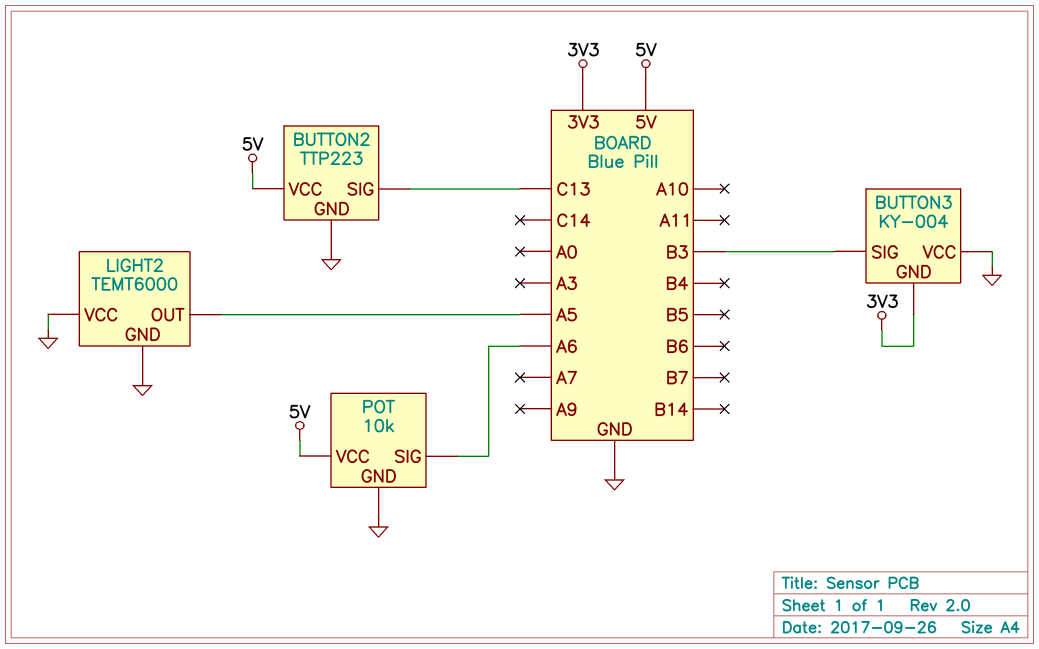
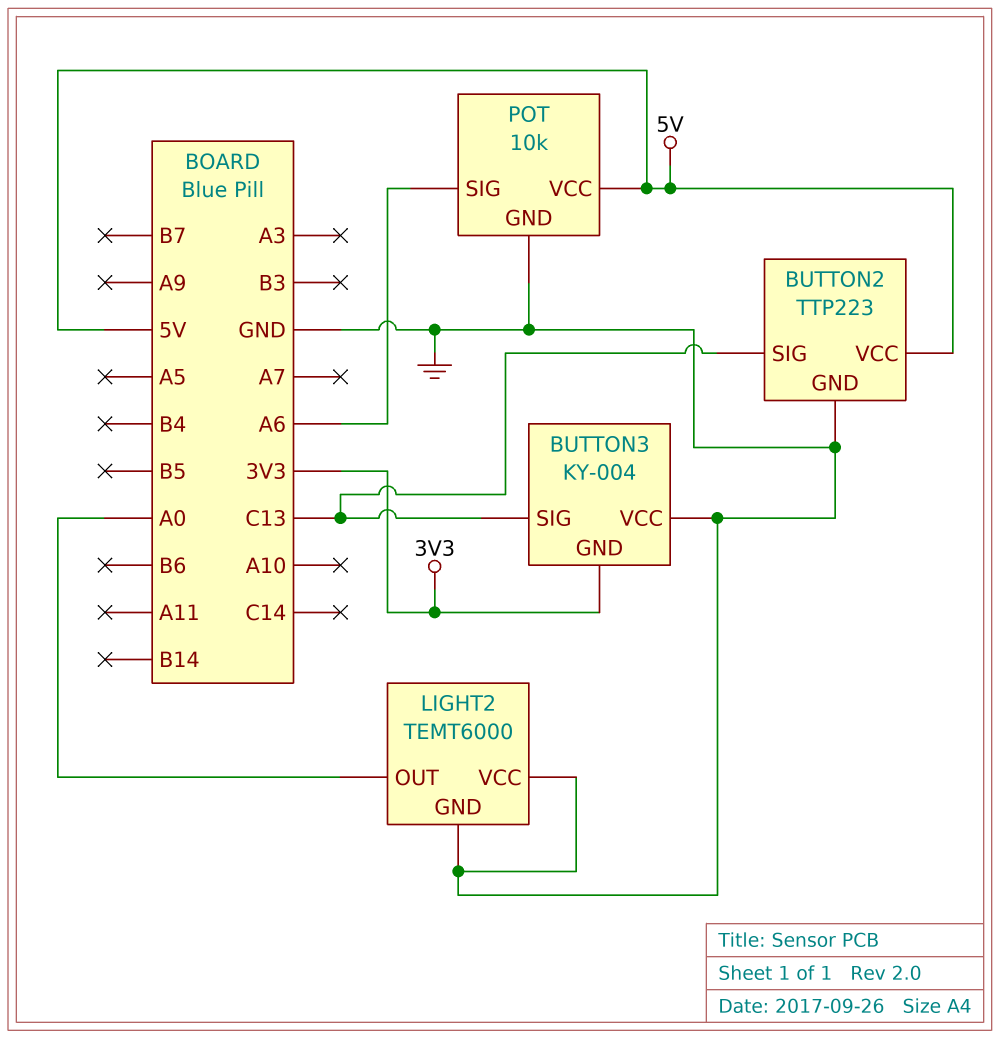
BUTTON3 pin SIG: B3 -> C13
LIGHT2 pin OUT: A5 -> A0

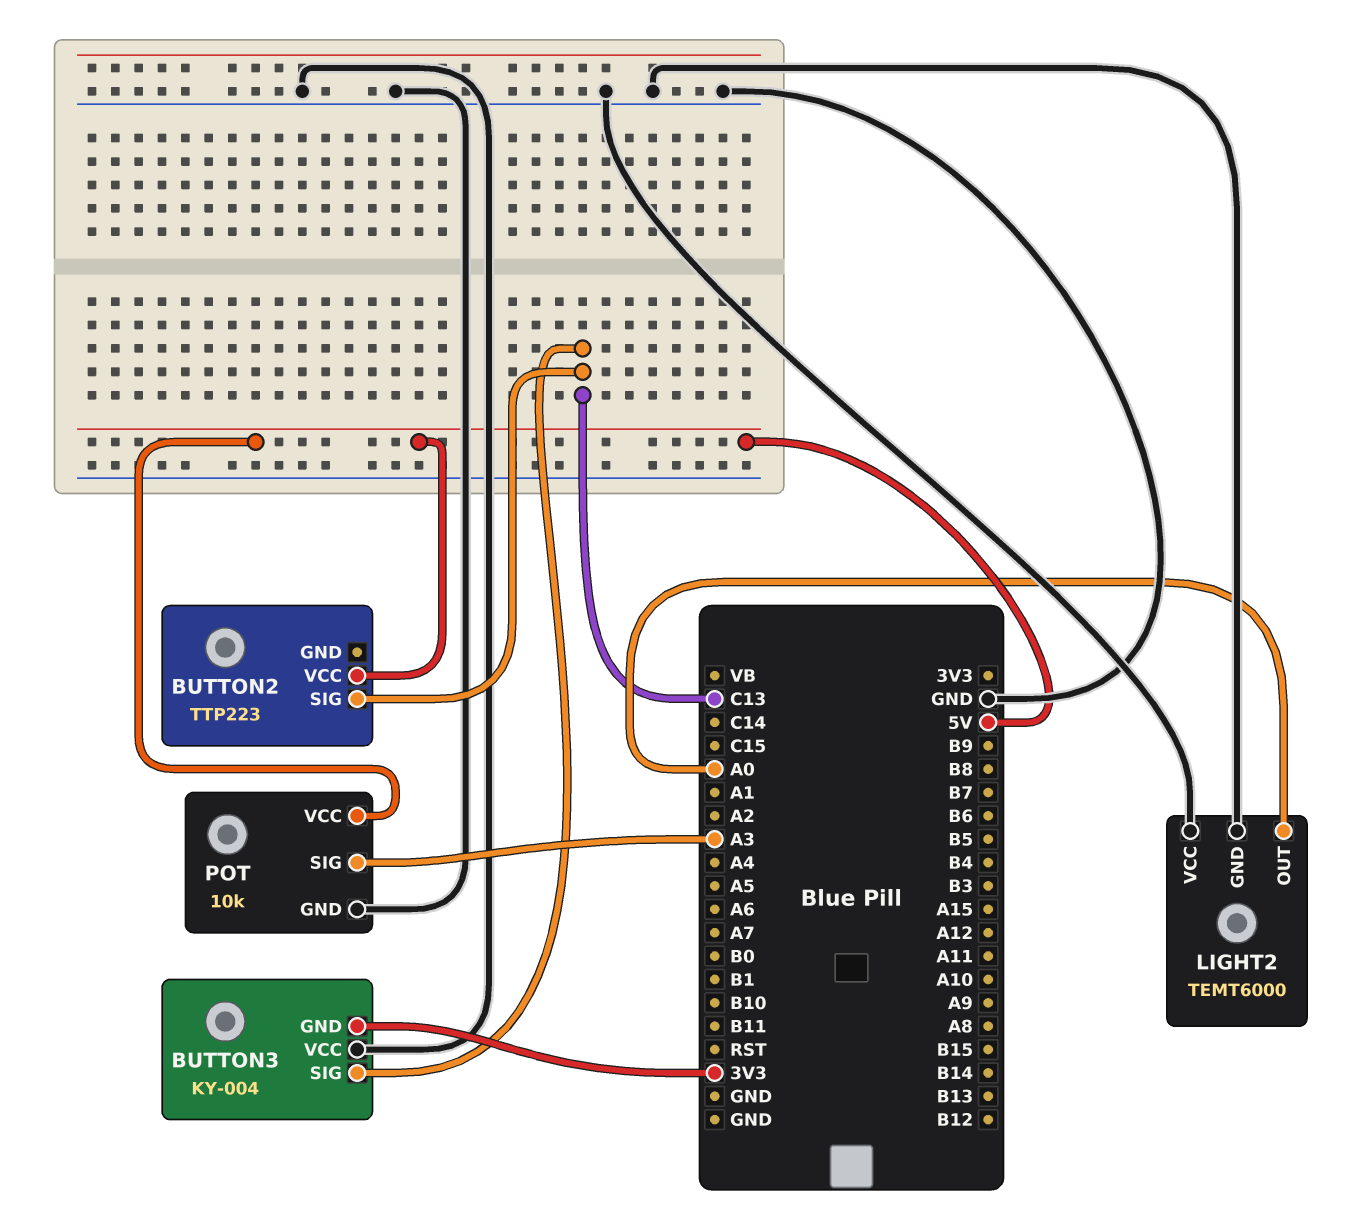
BUTTON2 pin GND: GND -> none
POT pin SIG: A6 -> A3

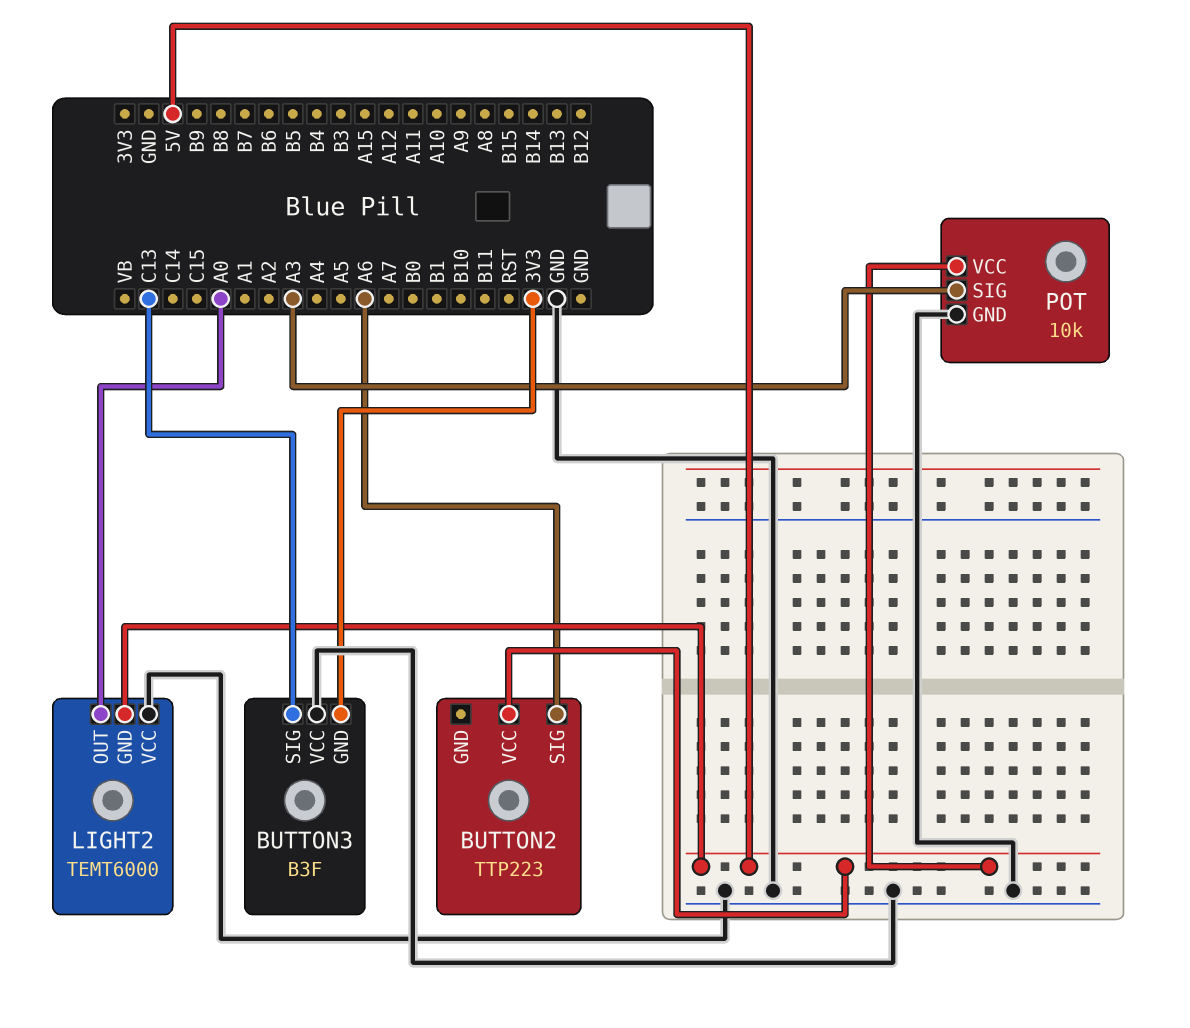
BUTTON2 pin SIG: C13 -> A6
BUTTON3: KY-004 -> B3F
LIGHT2 pin GND: GND -> 5V

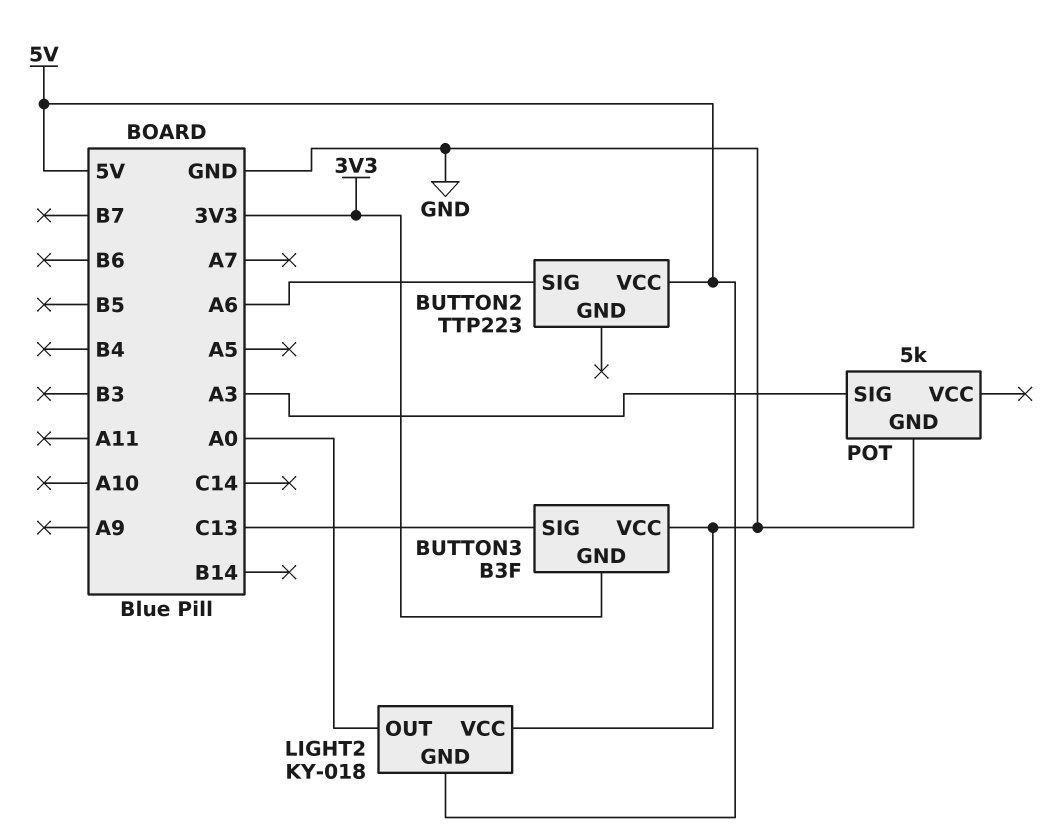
LIGHT2: TEMT6000 -> KY-018
POT: 10k -> 5k
POT pin VCC: 5V -> none

